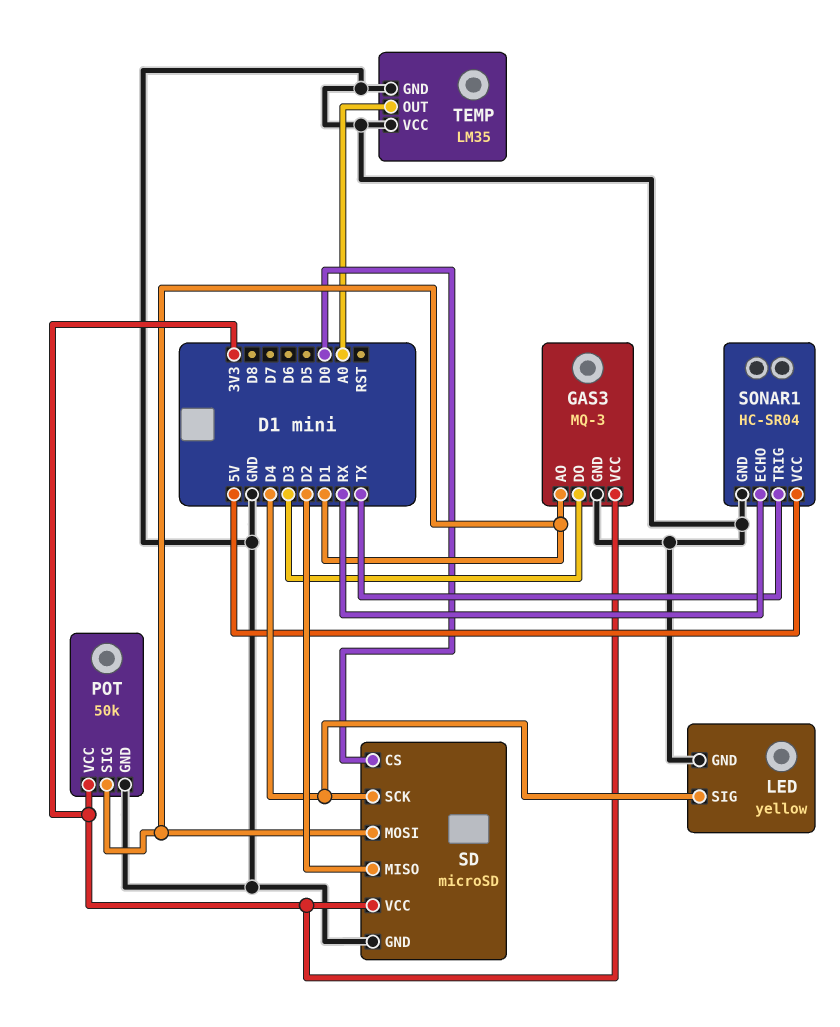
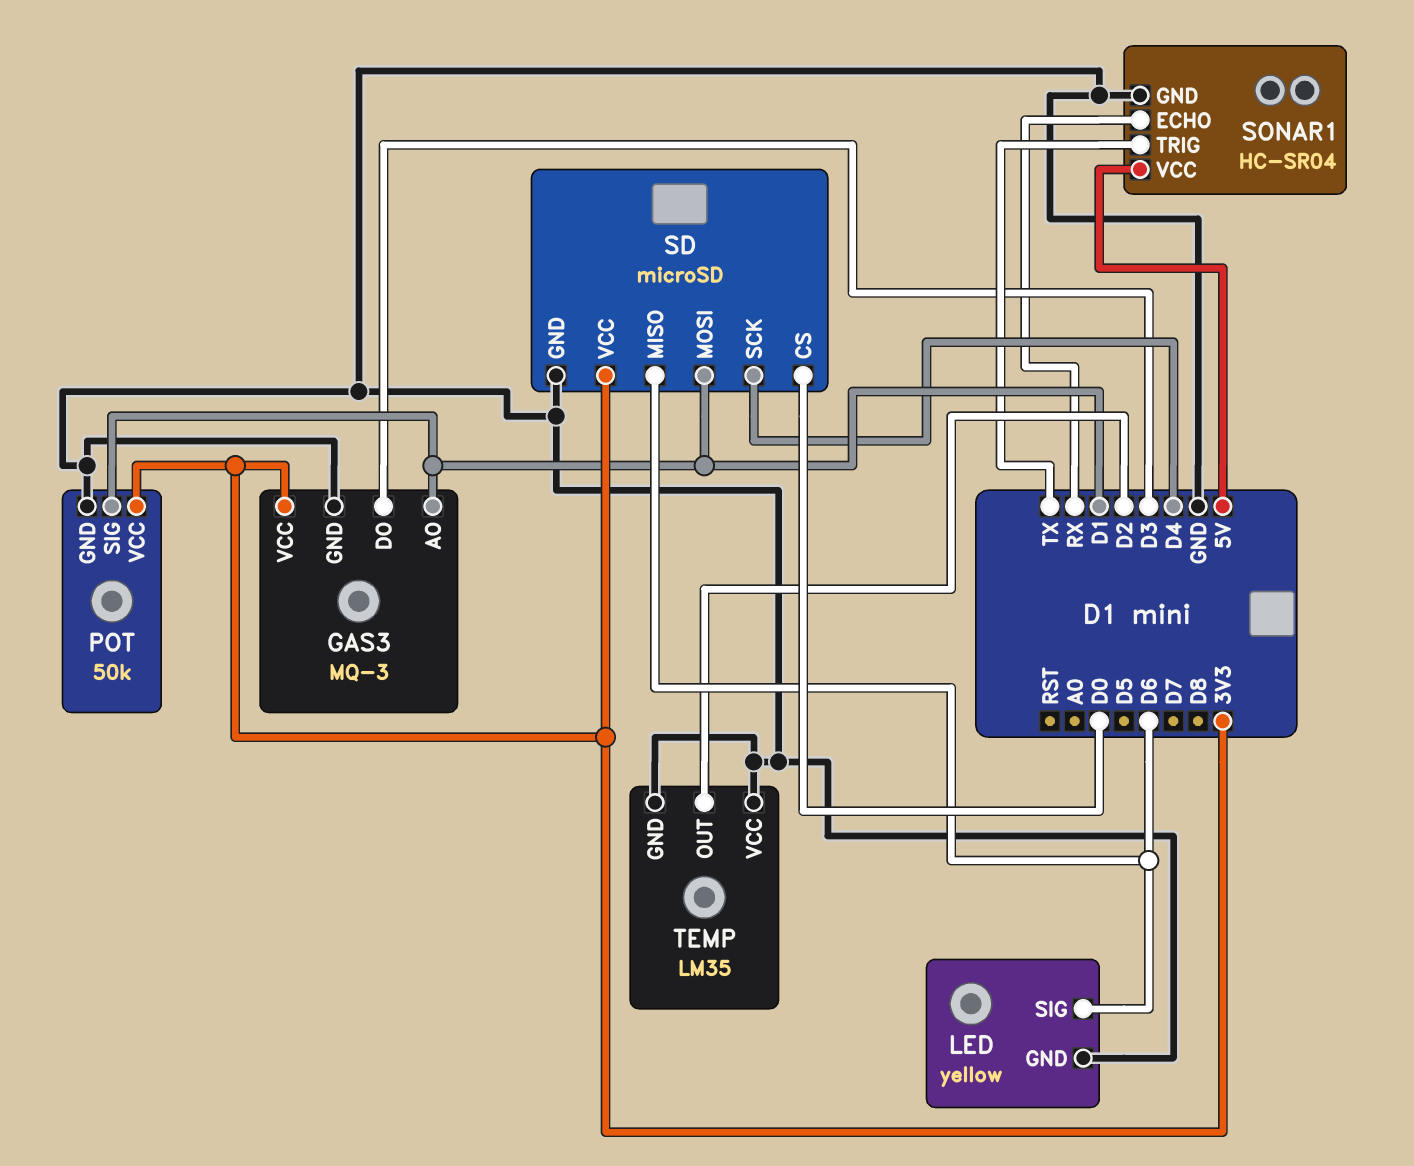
LED pin SIG: D4 -> D6
SD pin MISO: D2 -> D6
TEMP pin OUT: A0 -> D2

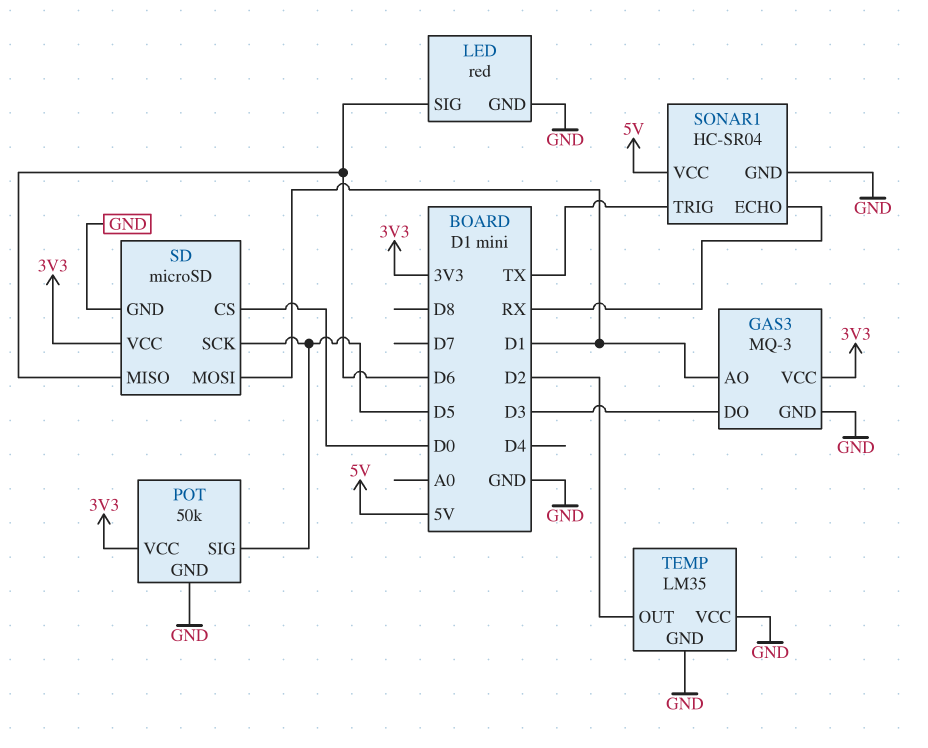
LED: yellow -> red
POT pin SIG: D1 -> D5
SD pin SCK: D4 -> D5

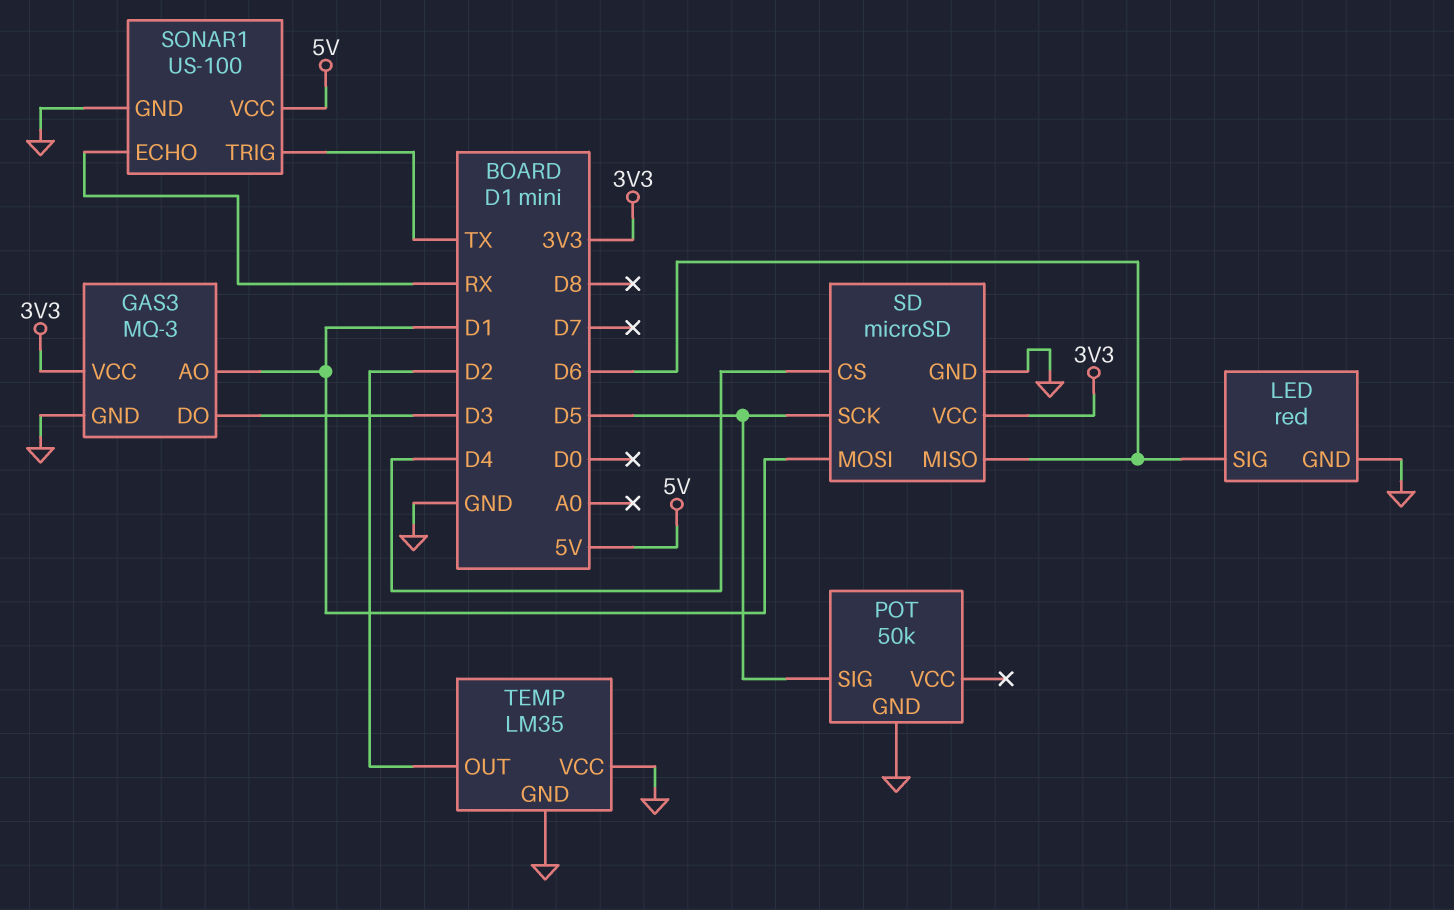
POT pin VCC: 3V3 -> none
SD pin CS: D0 -> D4
SONAR1: HC-SR04 -> US-100

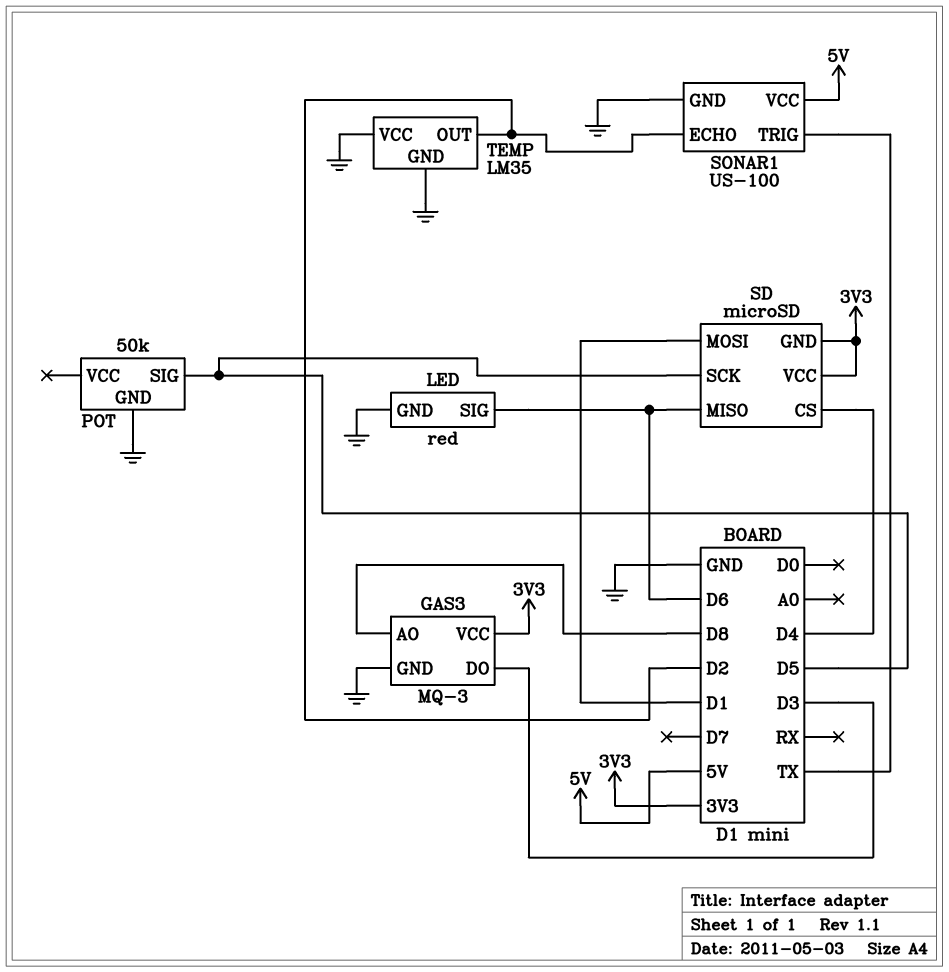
GAS3 pin AO: D1 -> D8
SD pin GND: GND -> 3V3
SONAR1 pin ECHO: RX -> D2

